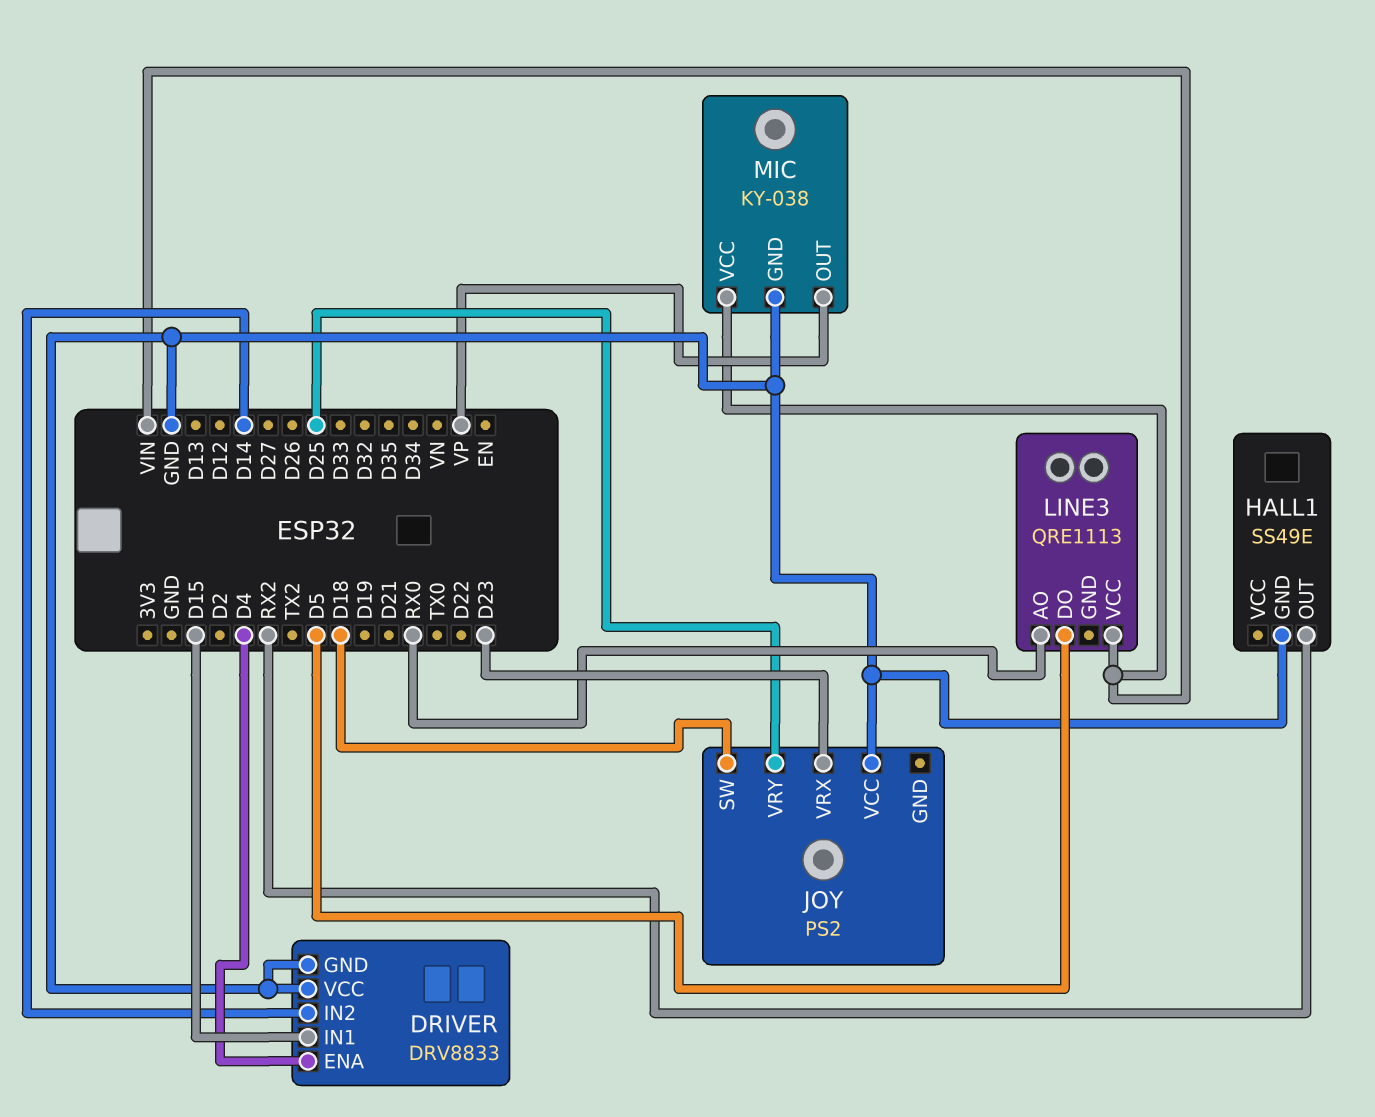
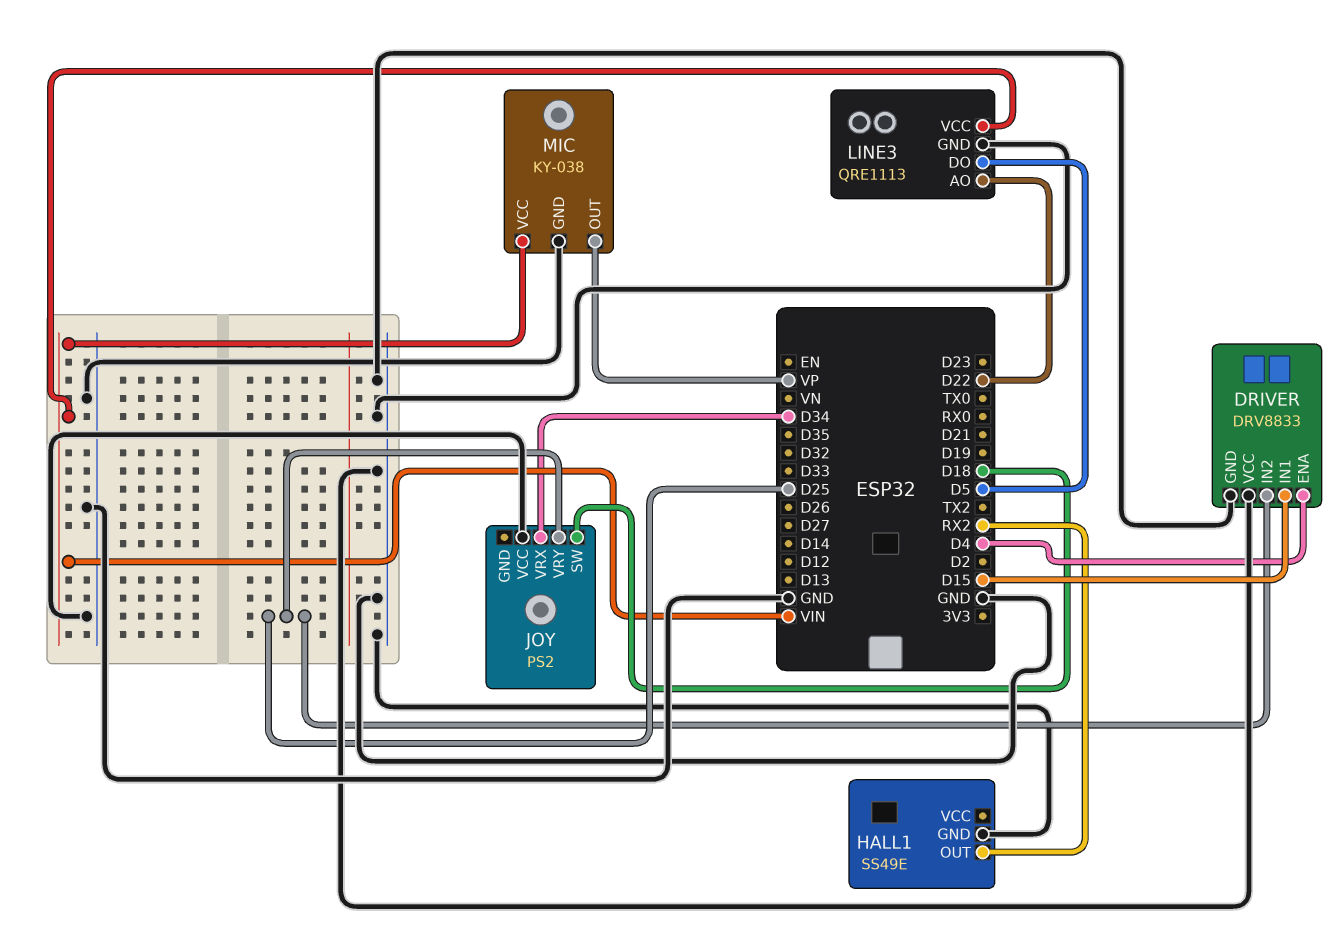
DRIVER pin IN2: D14 -> D25
JOY pin VRX: D23 -> D34
LINE3 pin AO: RX0 -> D22
LINE3 pin GND: none -> GND

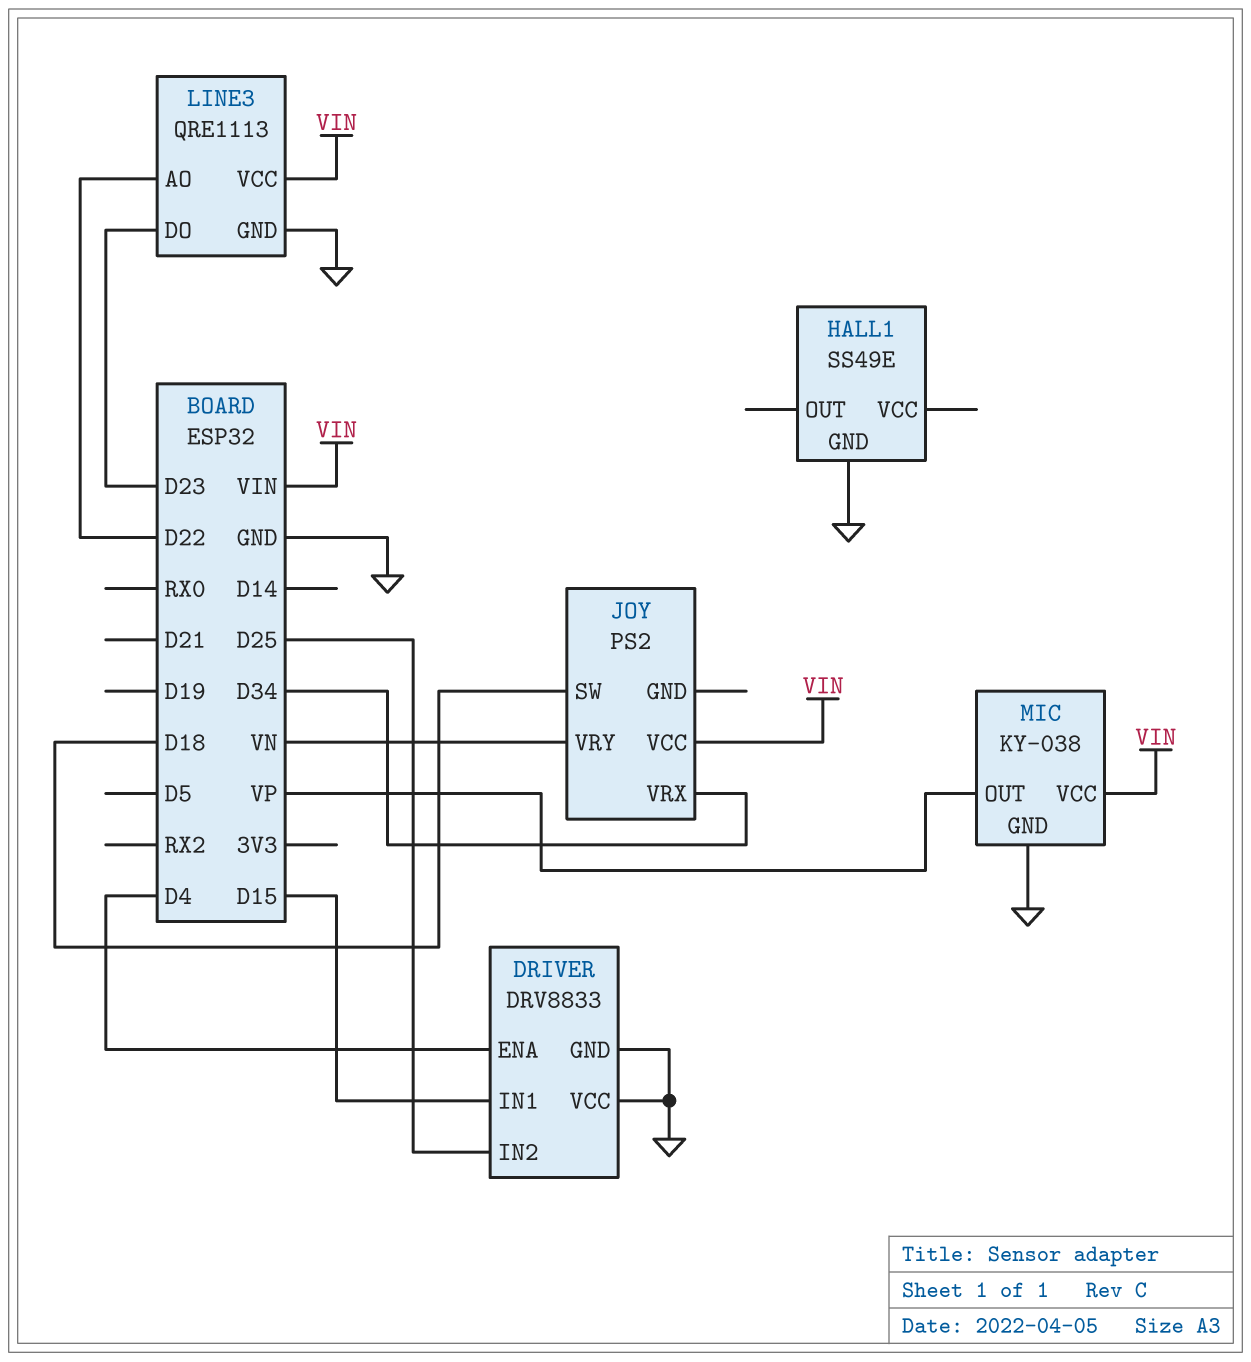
HALL1 pin OUT: RX2 -> none
JOY pin VCC: GND -> VIN
JOY pin VRY: D25 -> VN
LINE3 pin DO: D5 -> D23

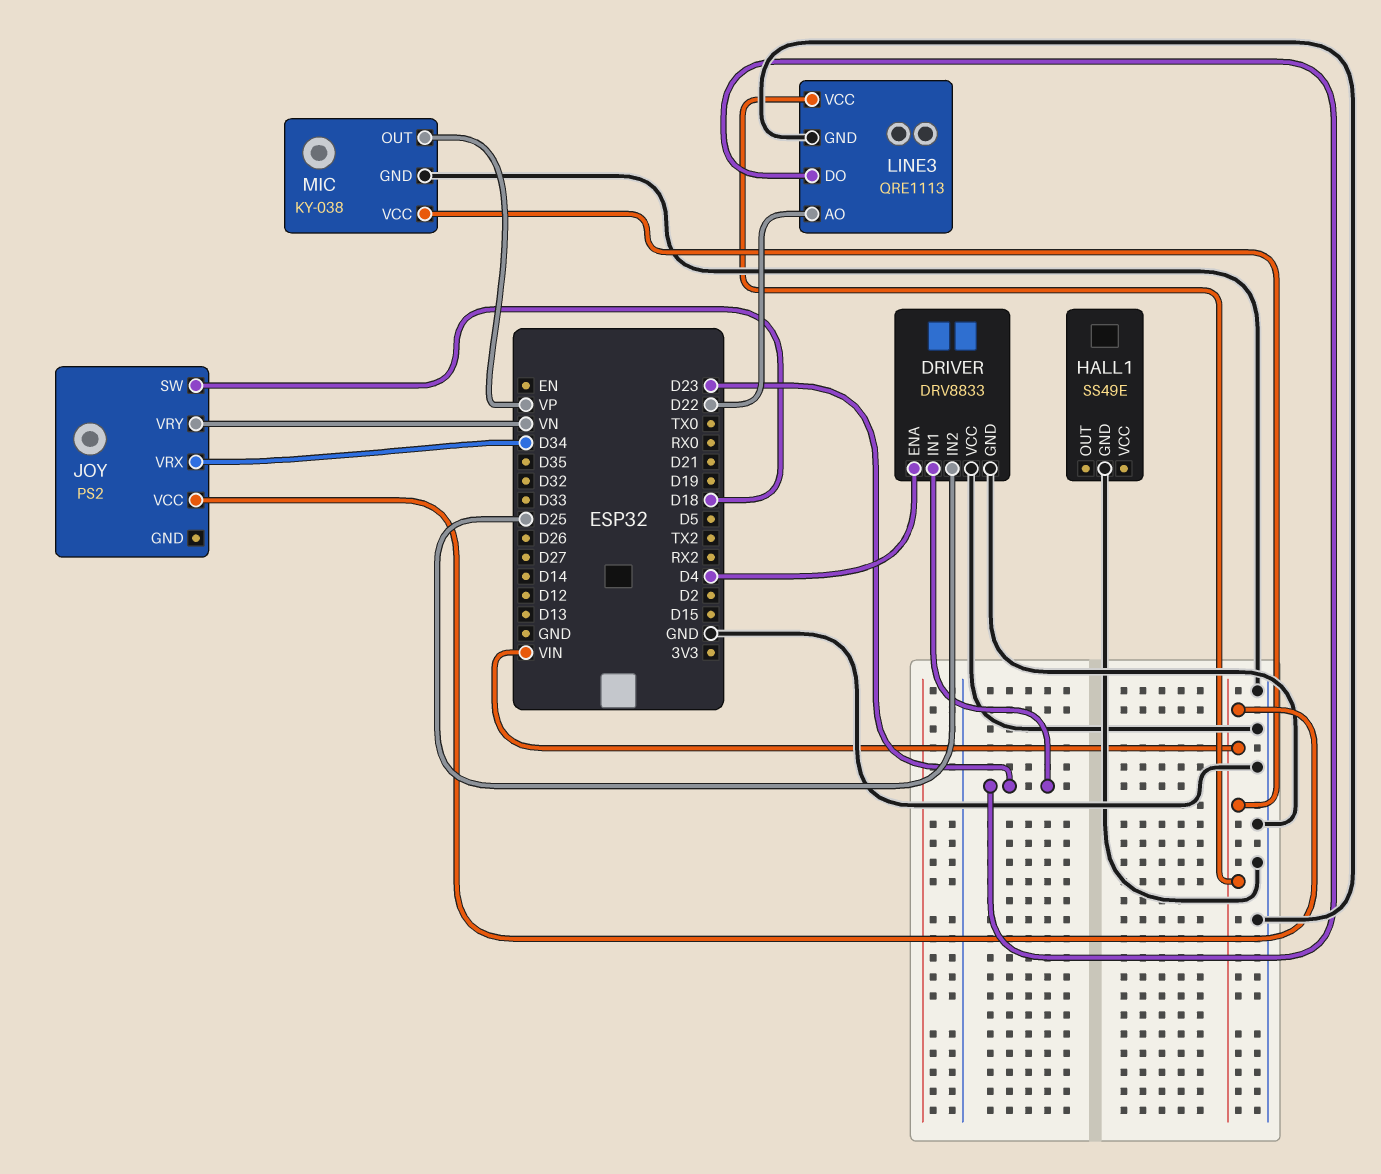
DRIVER pin IN1: D15 -> D23

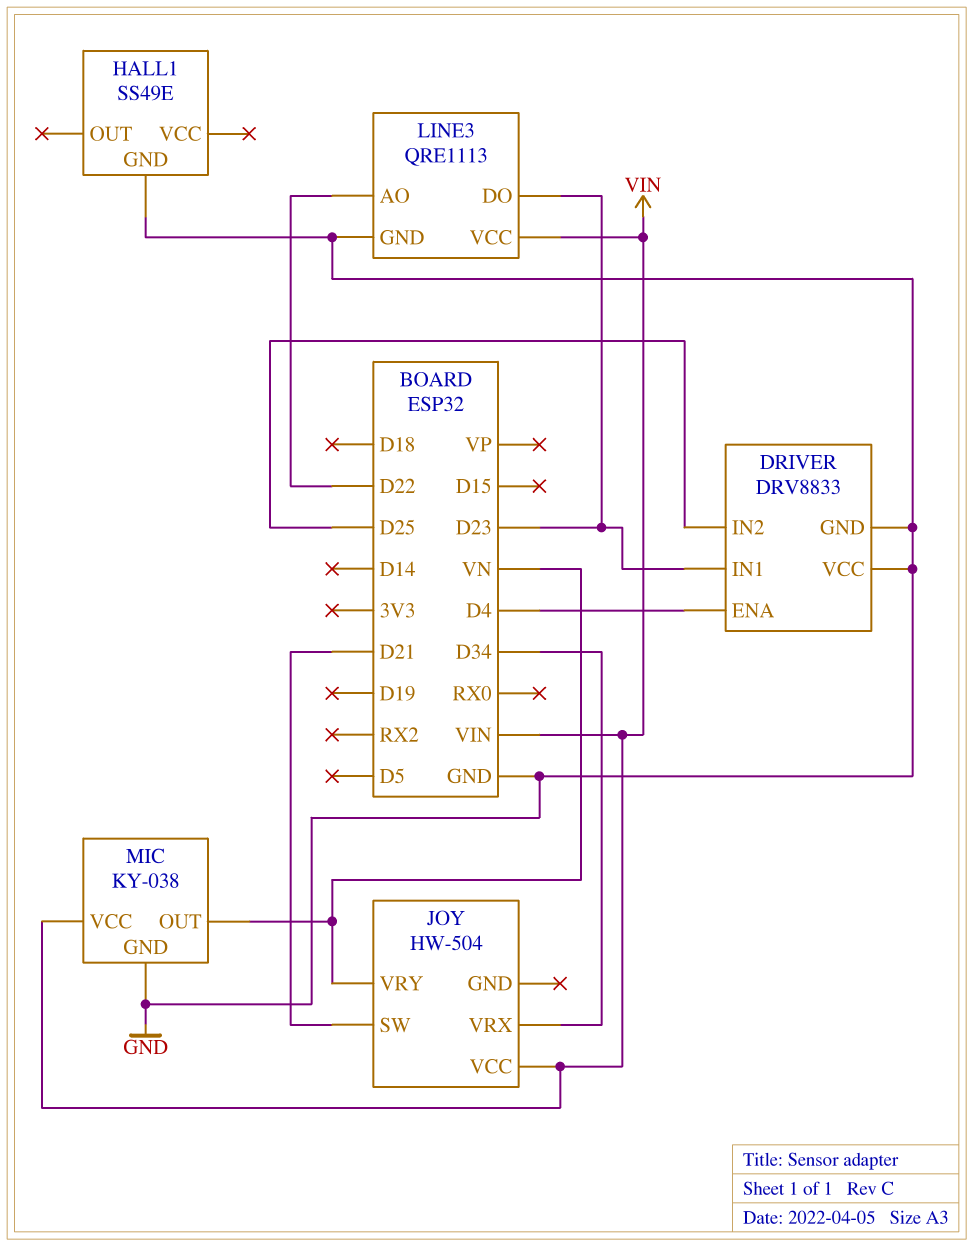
JOY: PS2 -> HW-504
JOY pin SW: D18 -> D21
MIC pin OUT: VP -> VN

